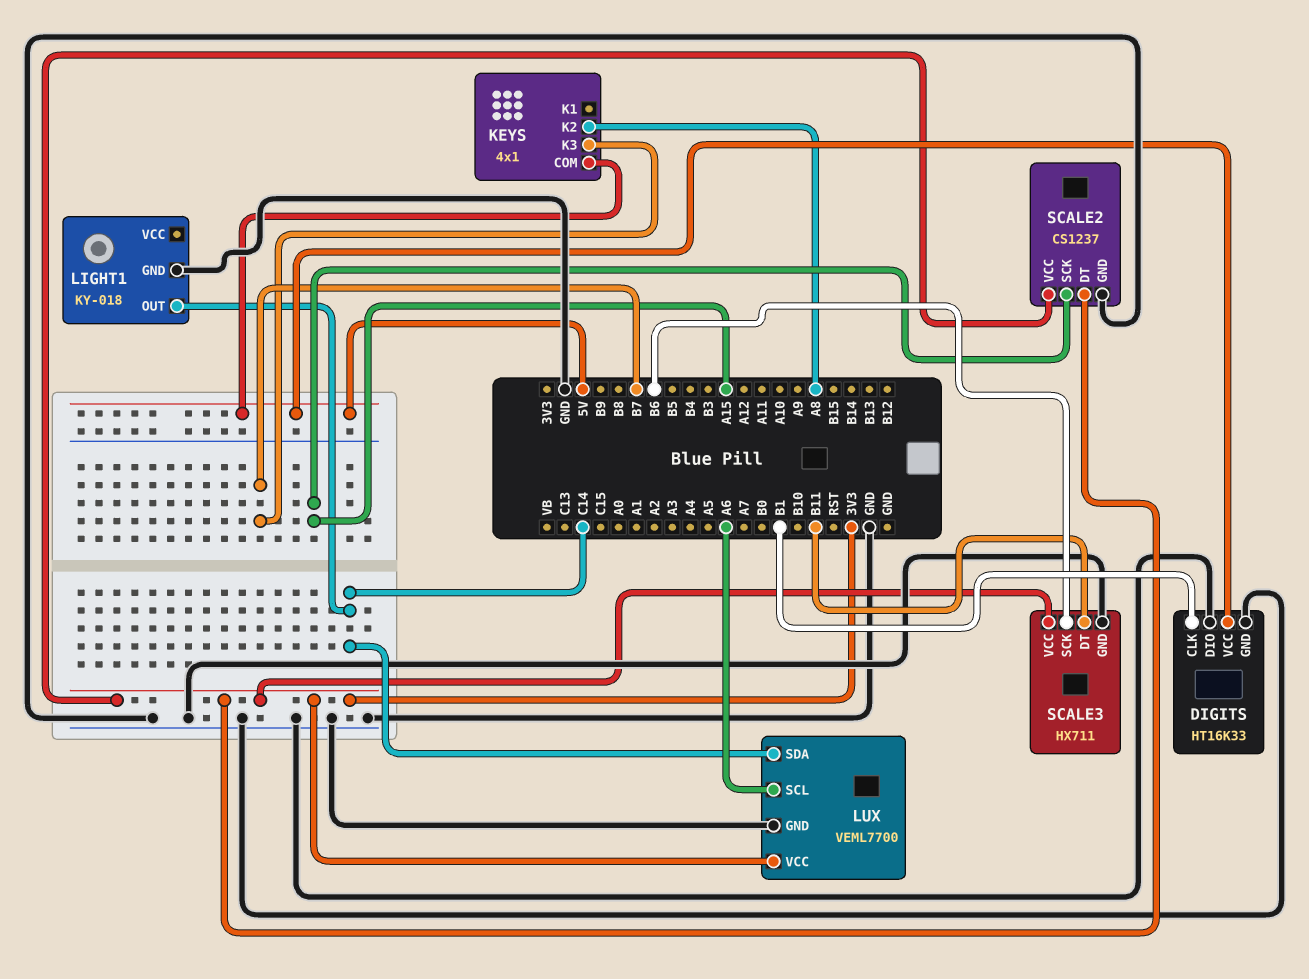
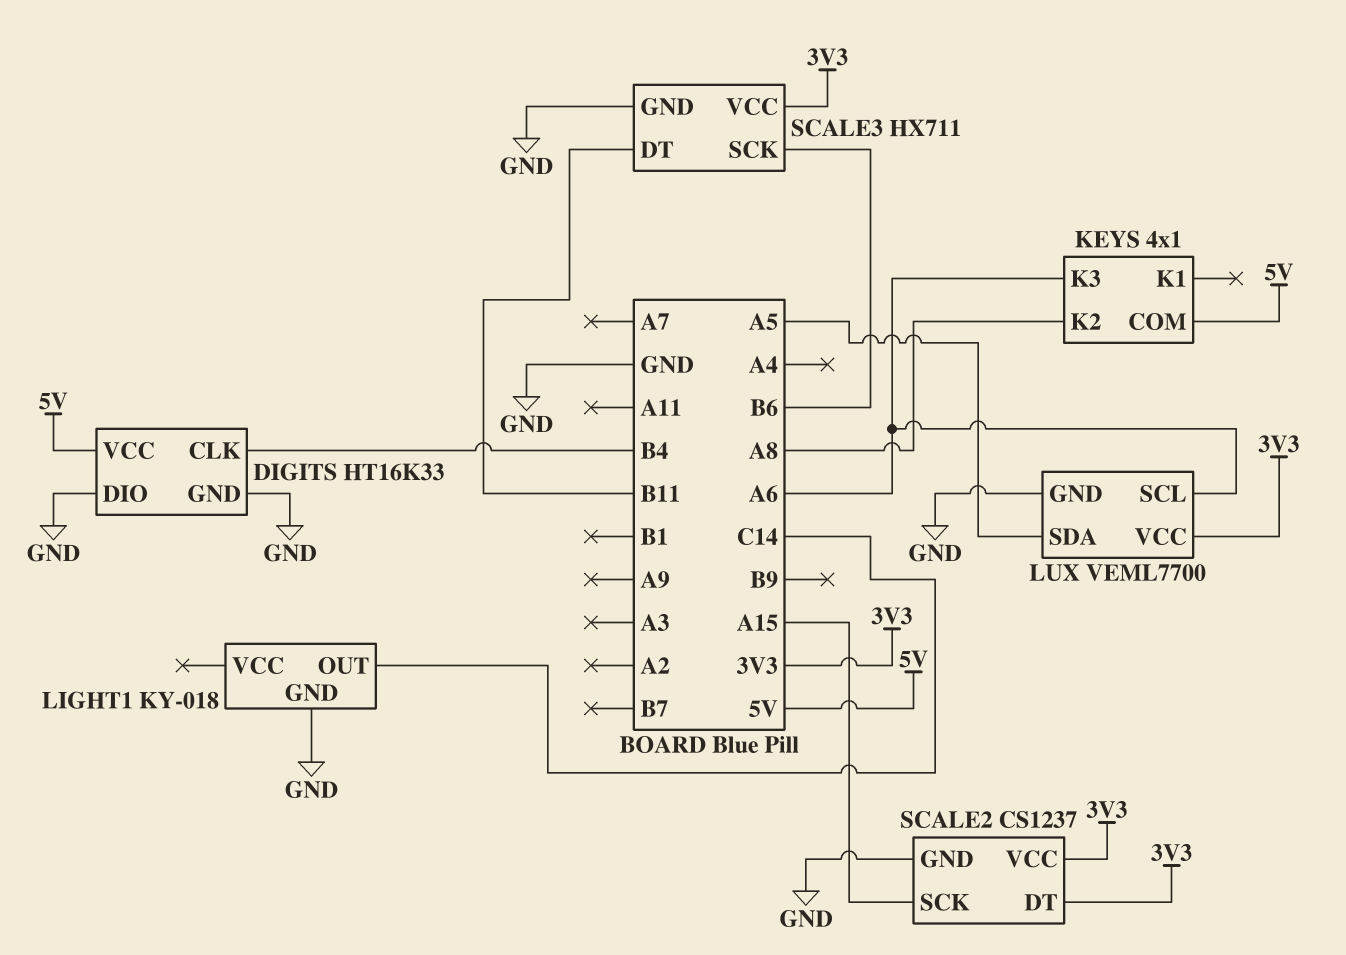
DIGITS pin CLK: B1 -> B4
KEYS pin K3: B7 -> A6
LUX pin SDA: C14 -> A5

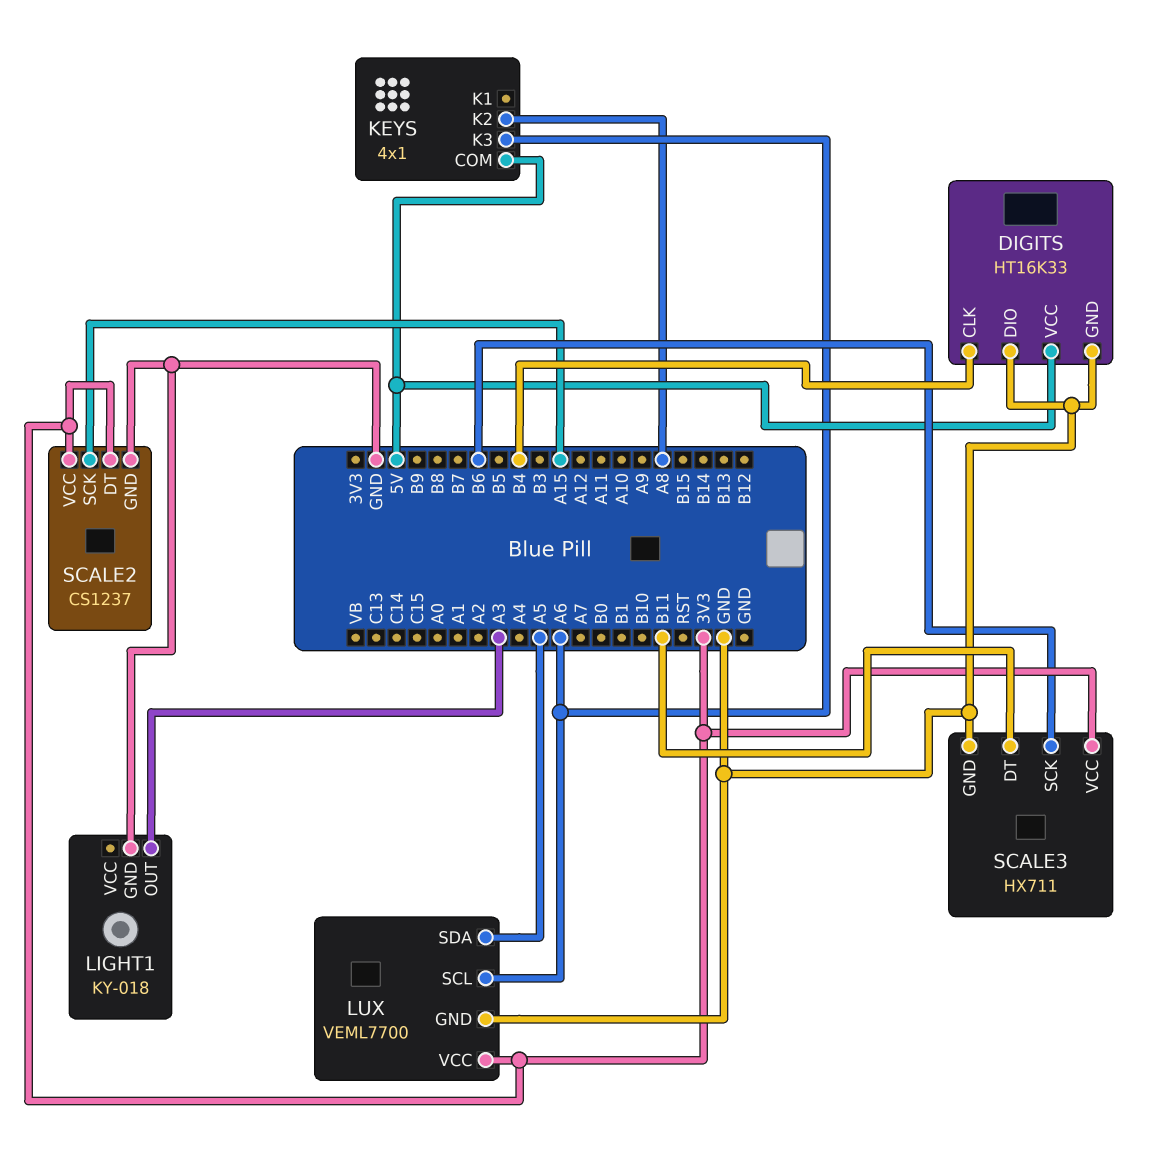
LIGHT1 pin OUT: C14 -> A3

